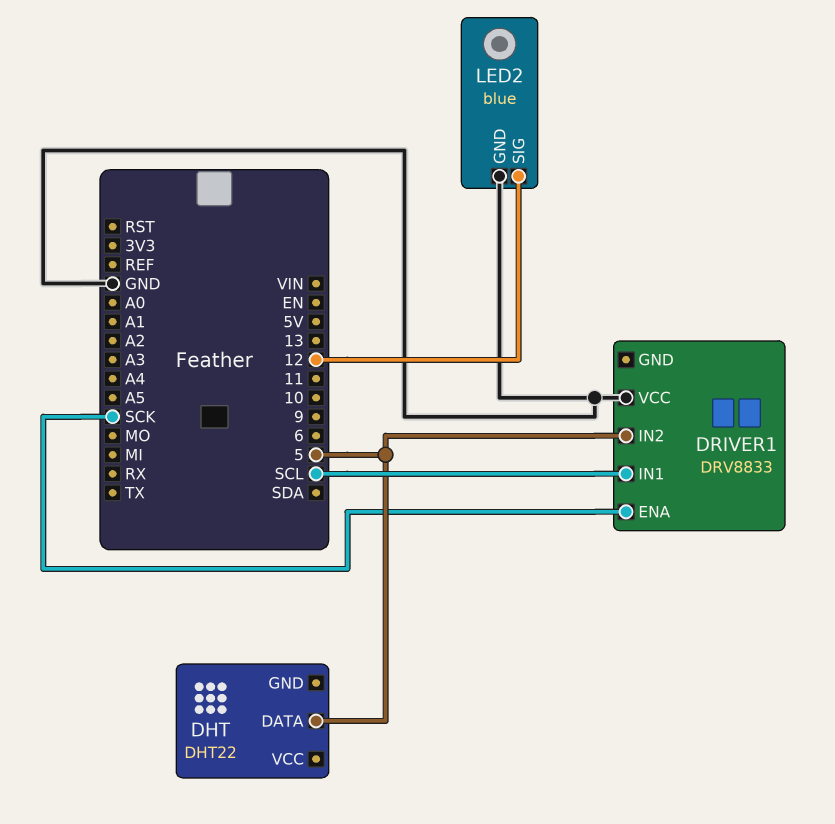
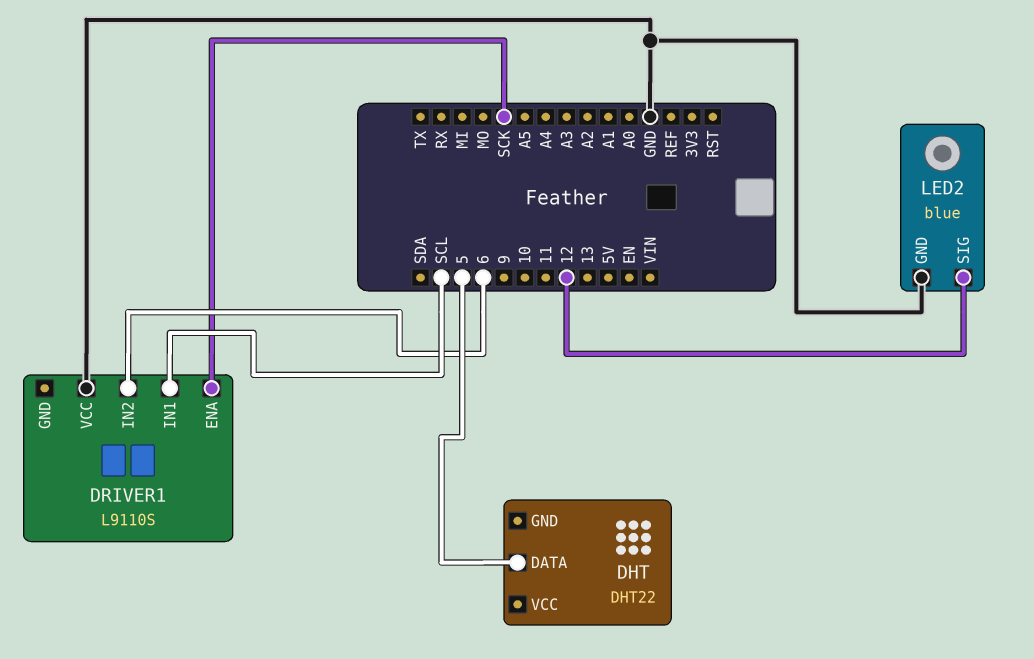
DRIVER1: DRV8833 -> L9110S
DRIVER1 pin IN2: 5 -> 6

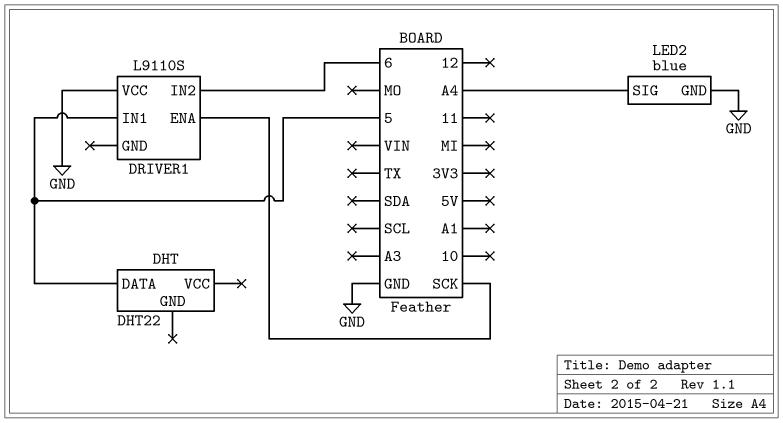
DRIVER1 pin IN1: SCL -> 5
LED2 pin SIG: 12 -> A4

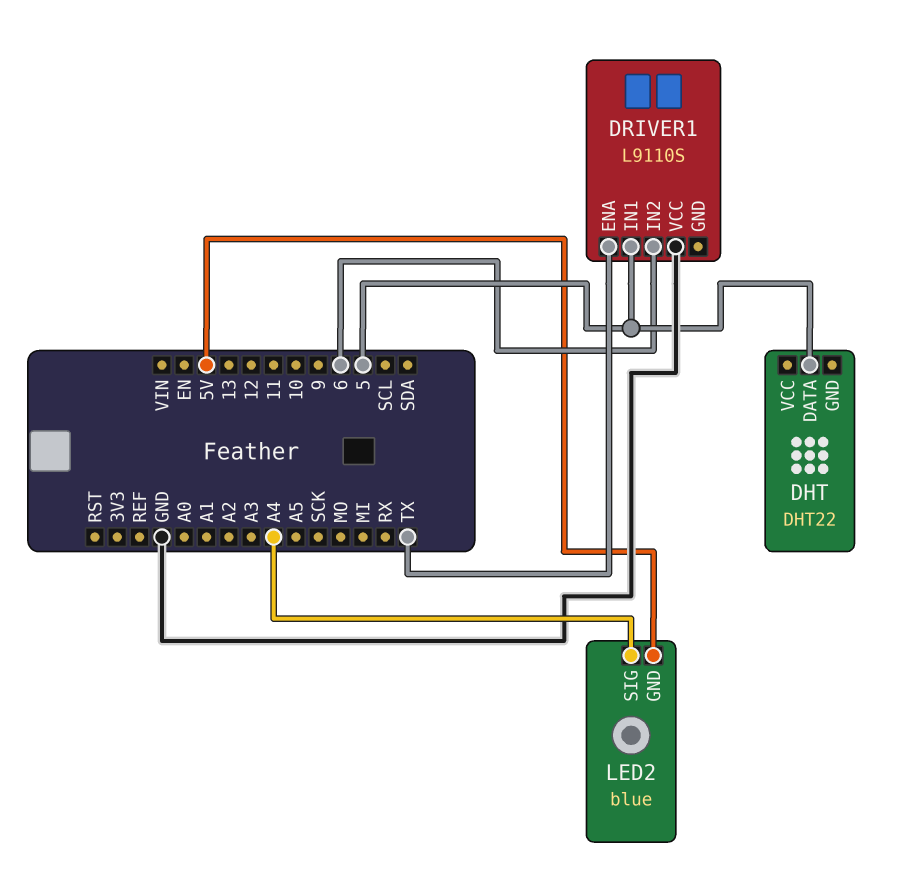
DRIVER1 pin ENA: SCK -> TX
LED2 pin GND: GND -> 5V

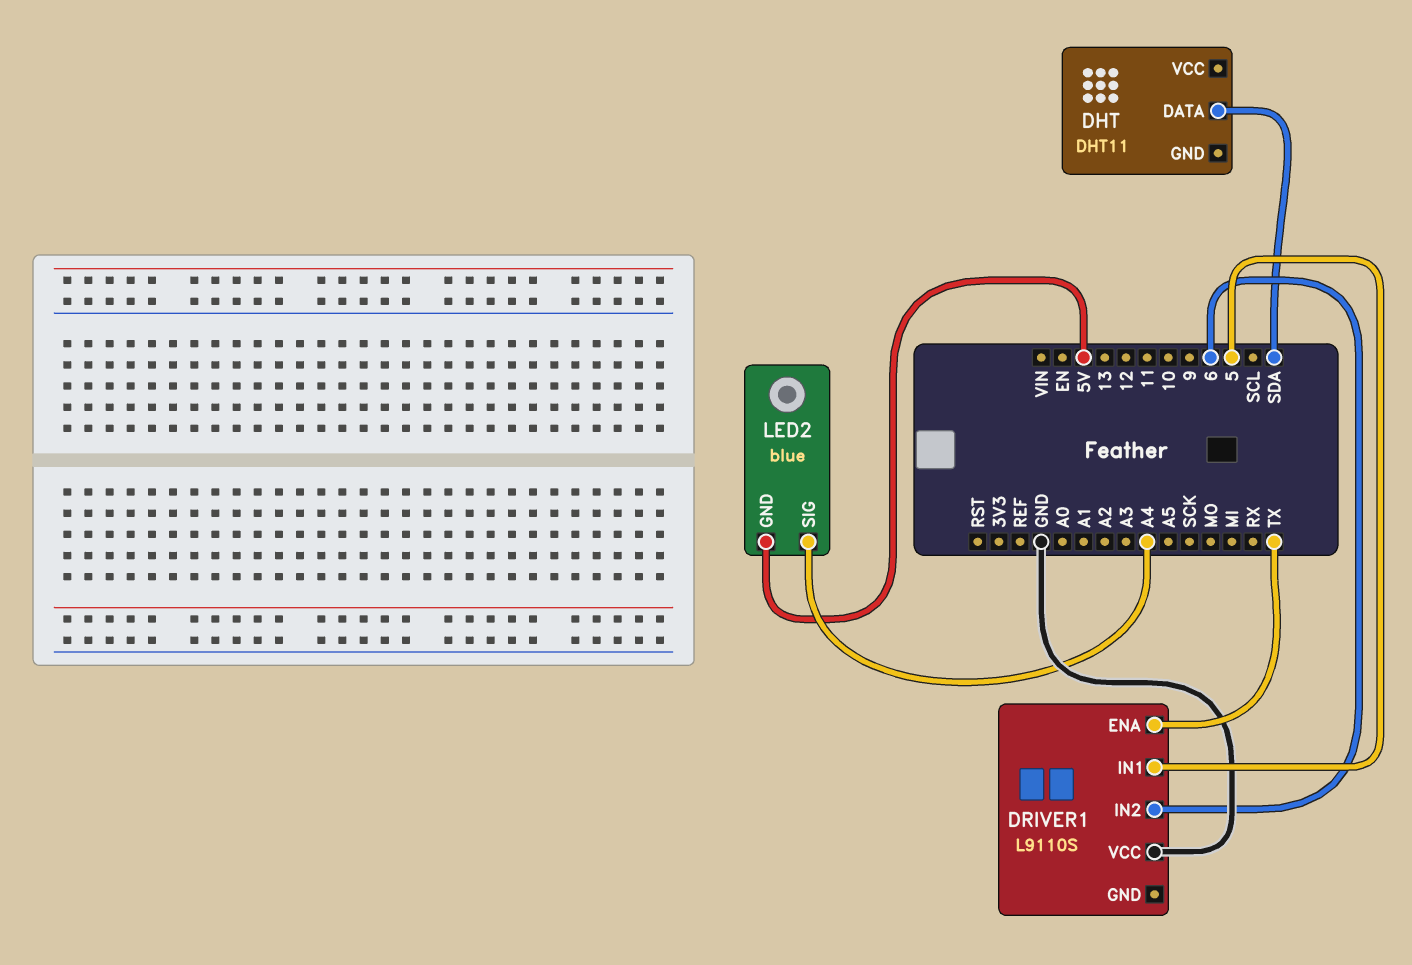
DHT: DHT22 -> DHT11
DHT pin DATA: 5 -> SDA

